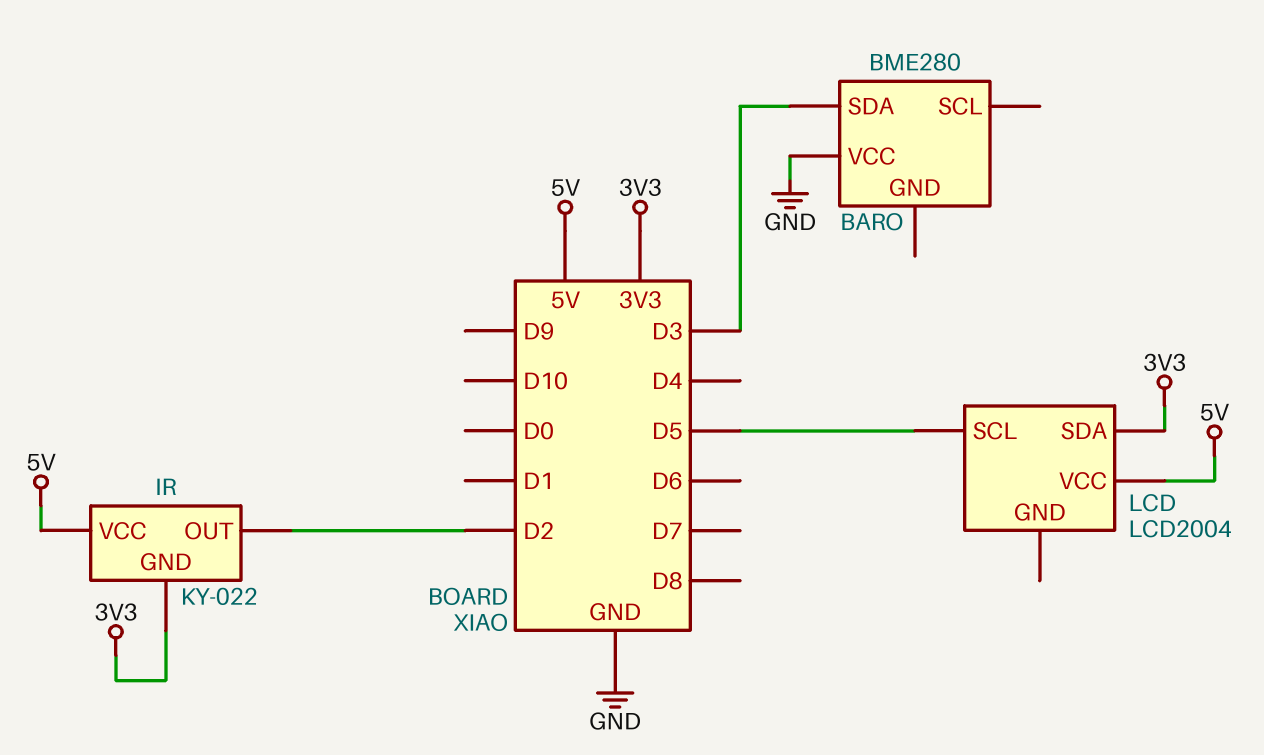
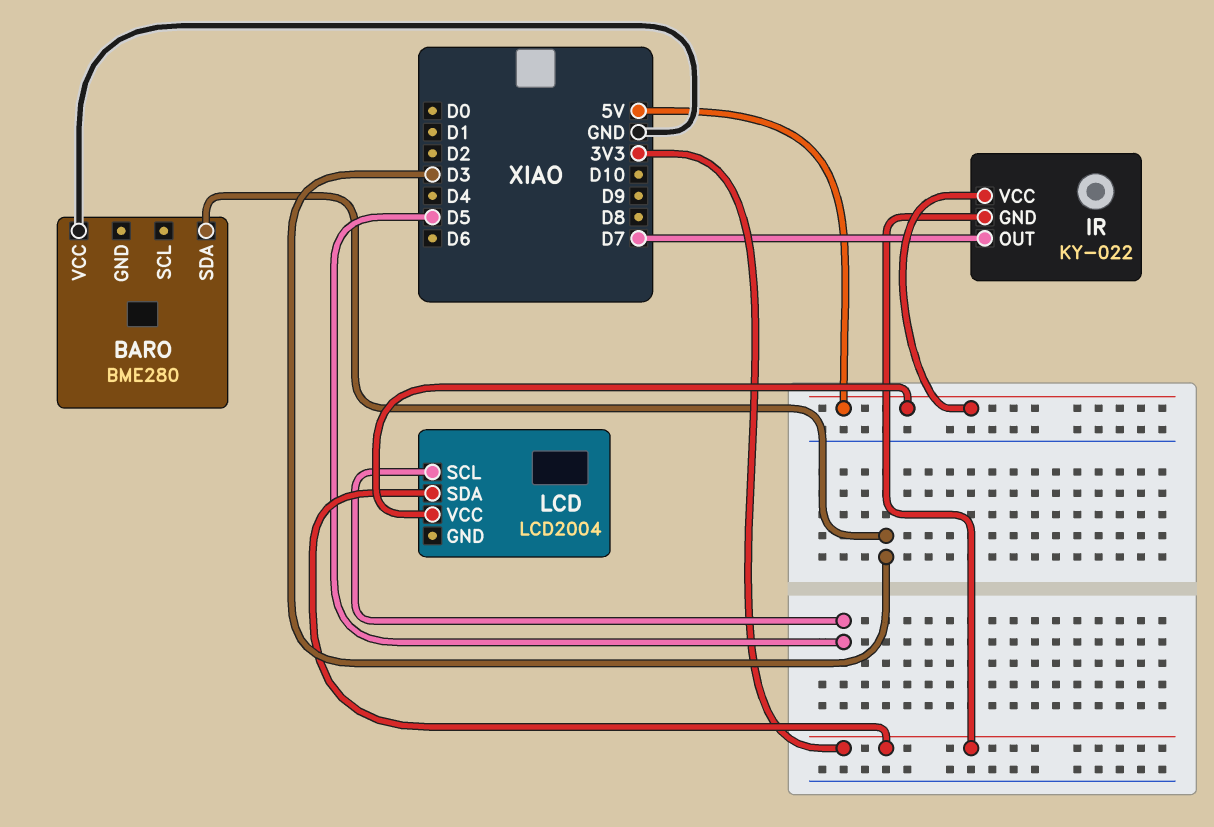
IR pin OUT: D2 -> D7

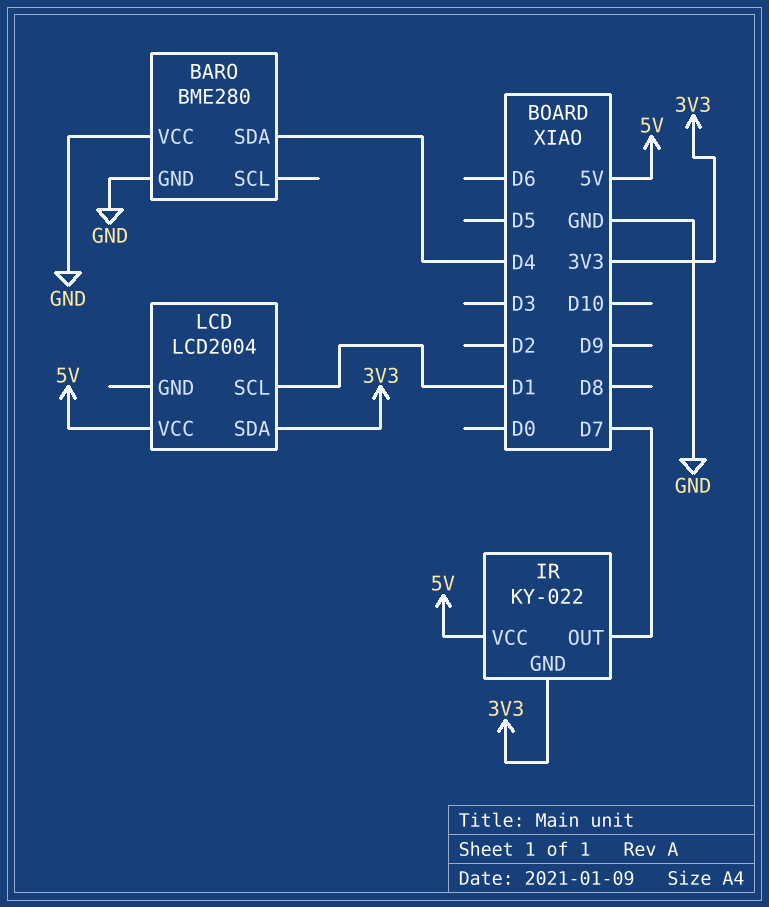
BARO pin GND: none -> GND
BARO pin SDA: D3 -> D4
LCD pin SCL: D5 -> D1

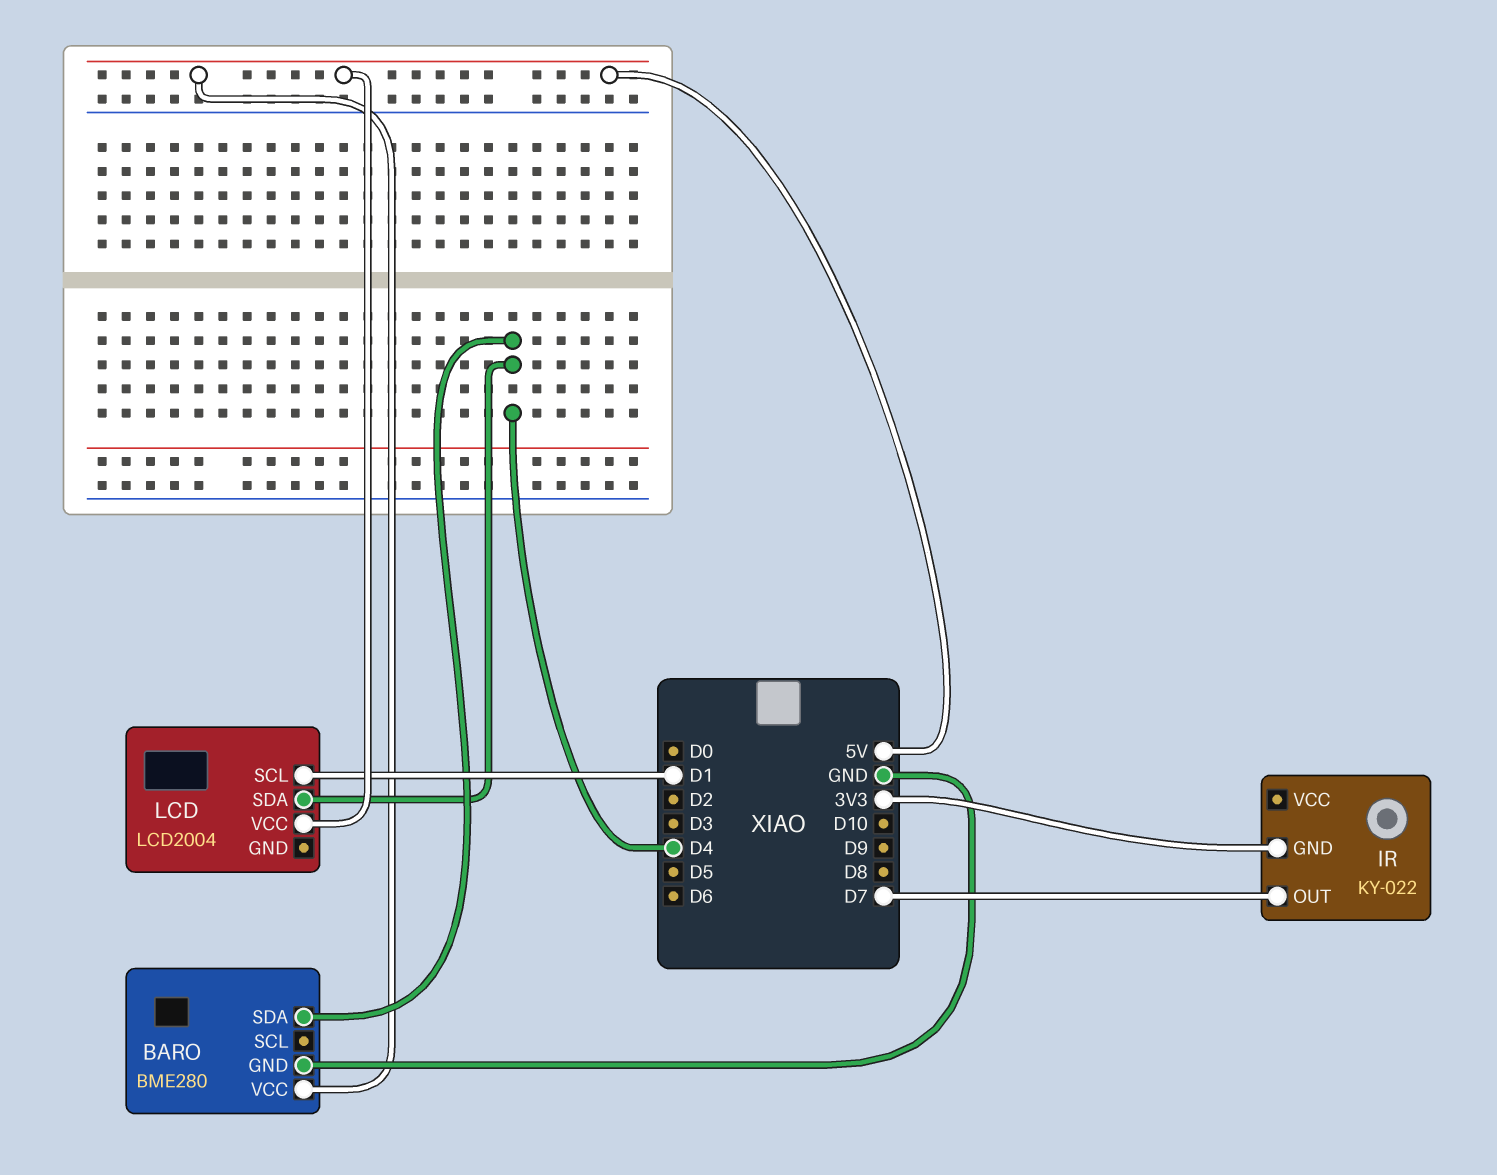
BARO pin VCC: GND -> 5V
IR pin VCC: 5V -> none
LCD pin SDA: 3V3 -> D4

